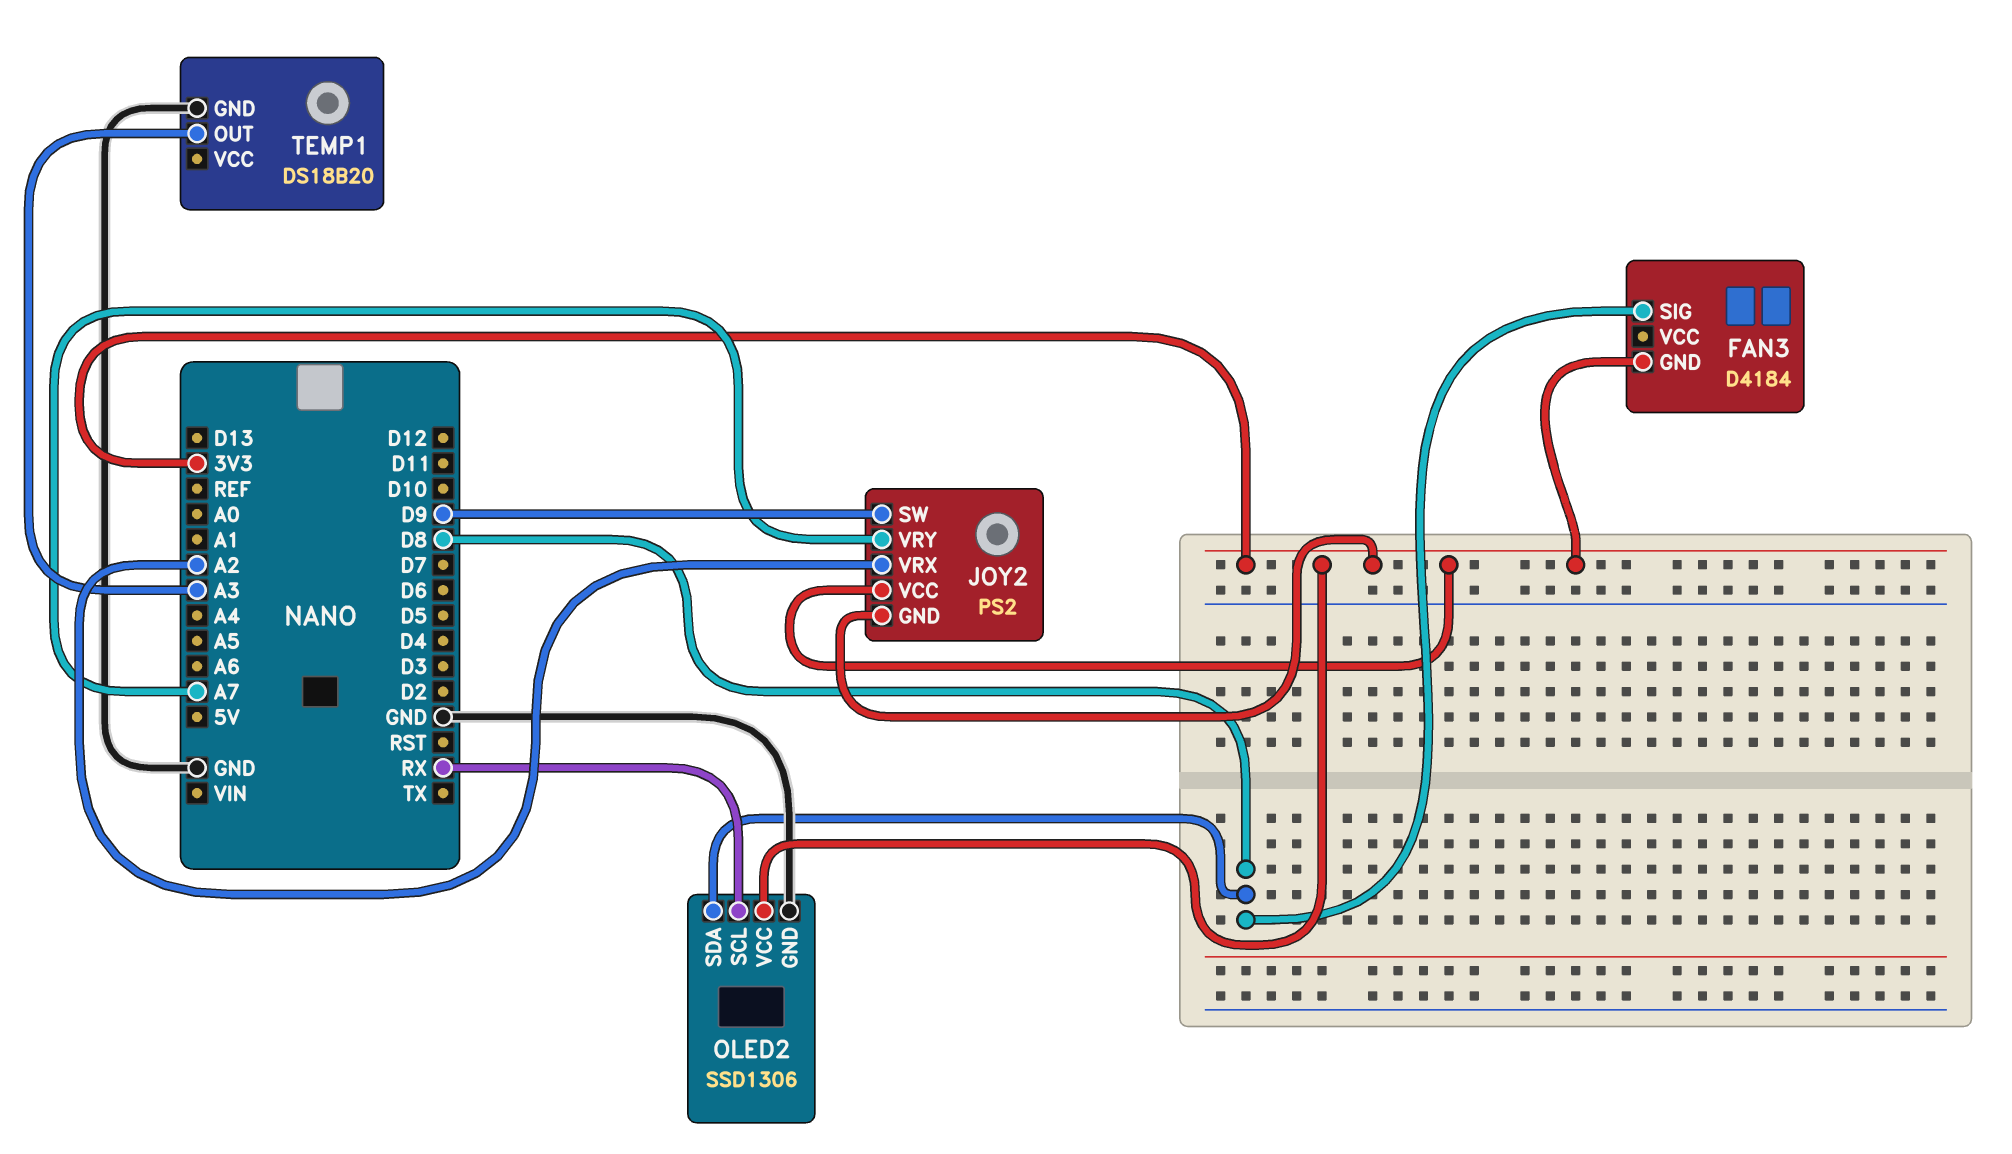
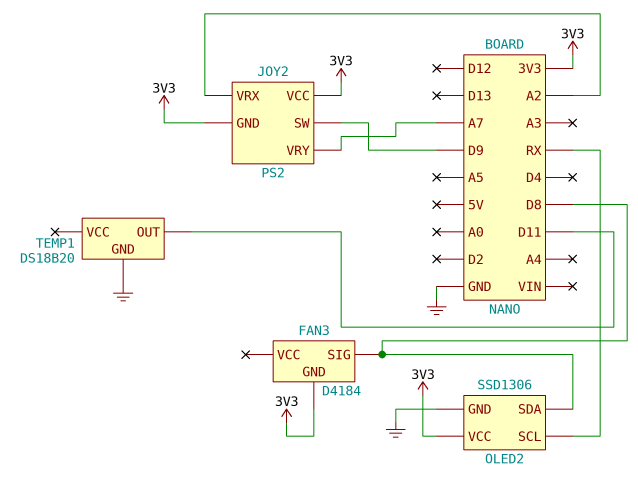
TEMP1 pin OUT: A3 -> D11

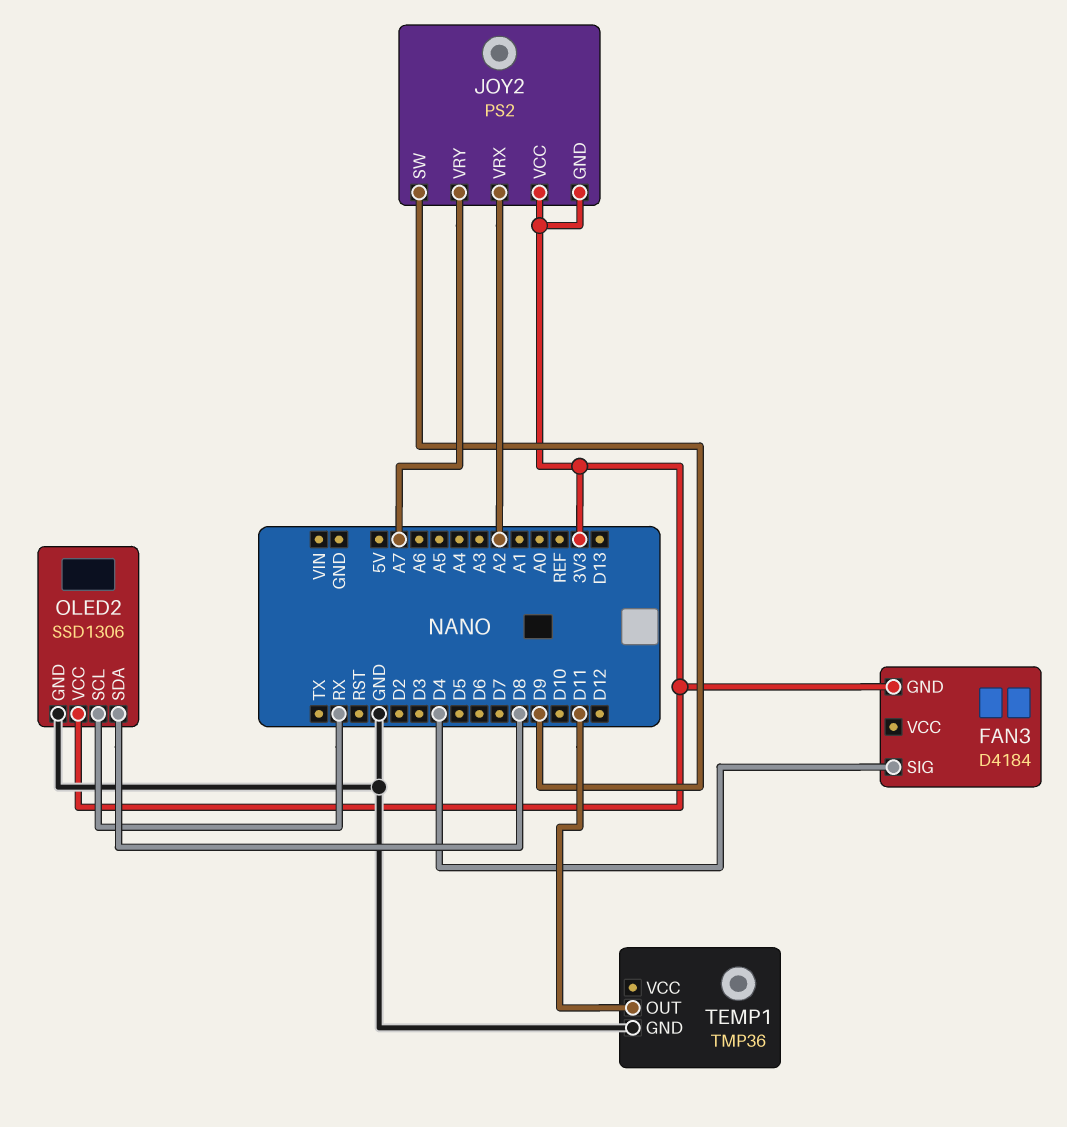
FAN3 pin SIG: D8 -> D4
TEMP1: DS18B20 -> TMP36

